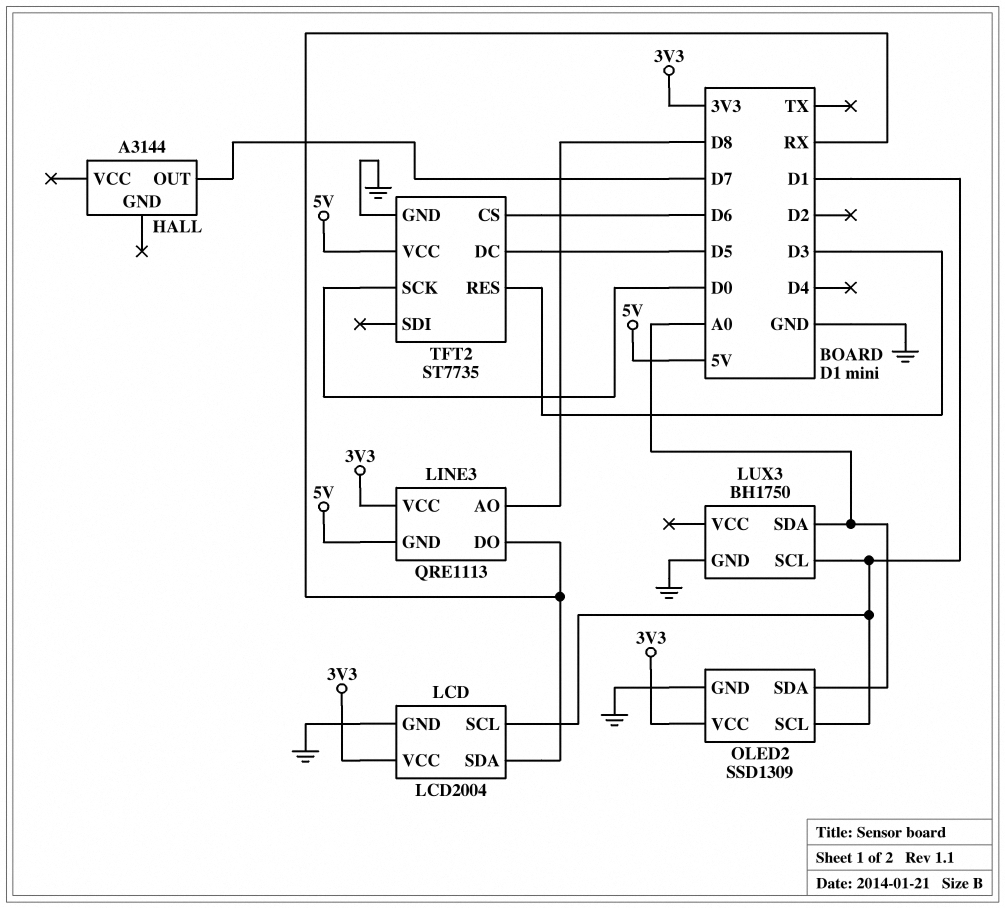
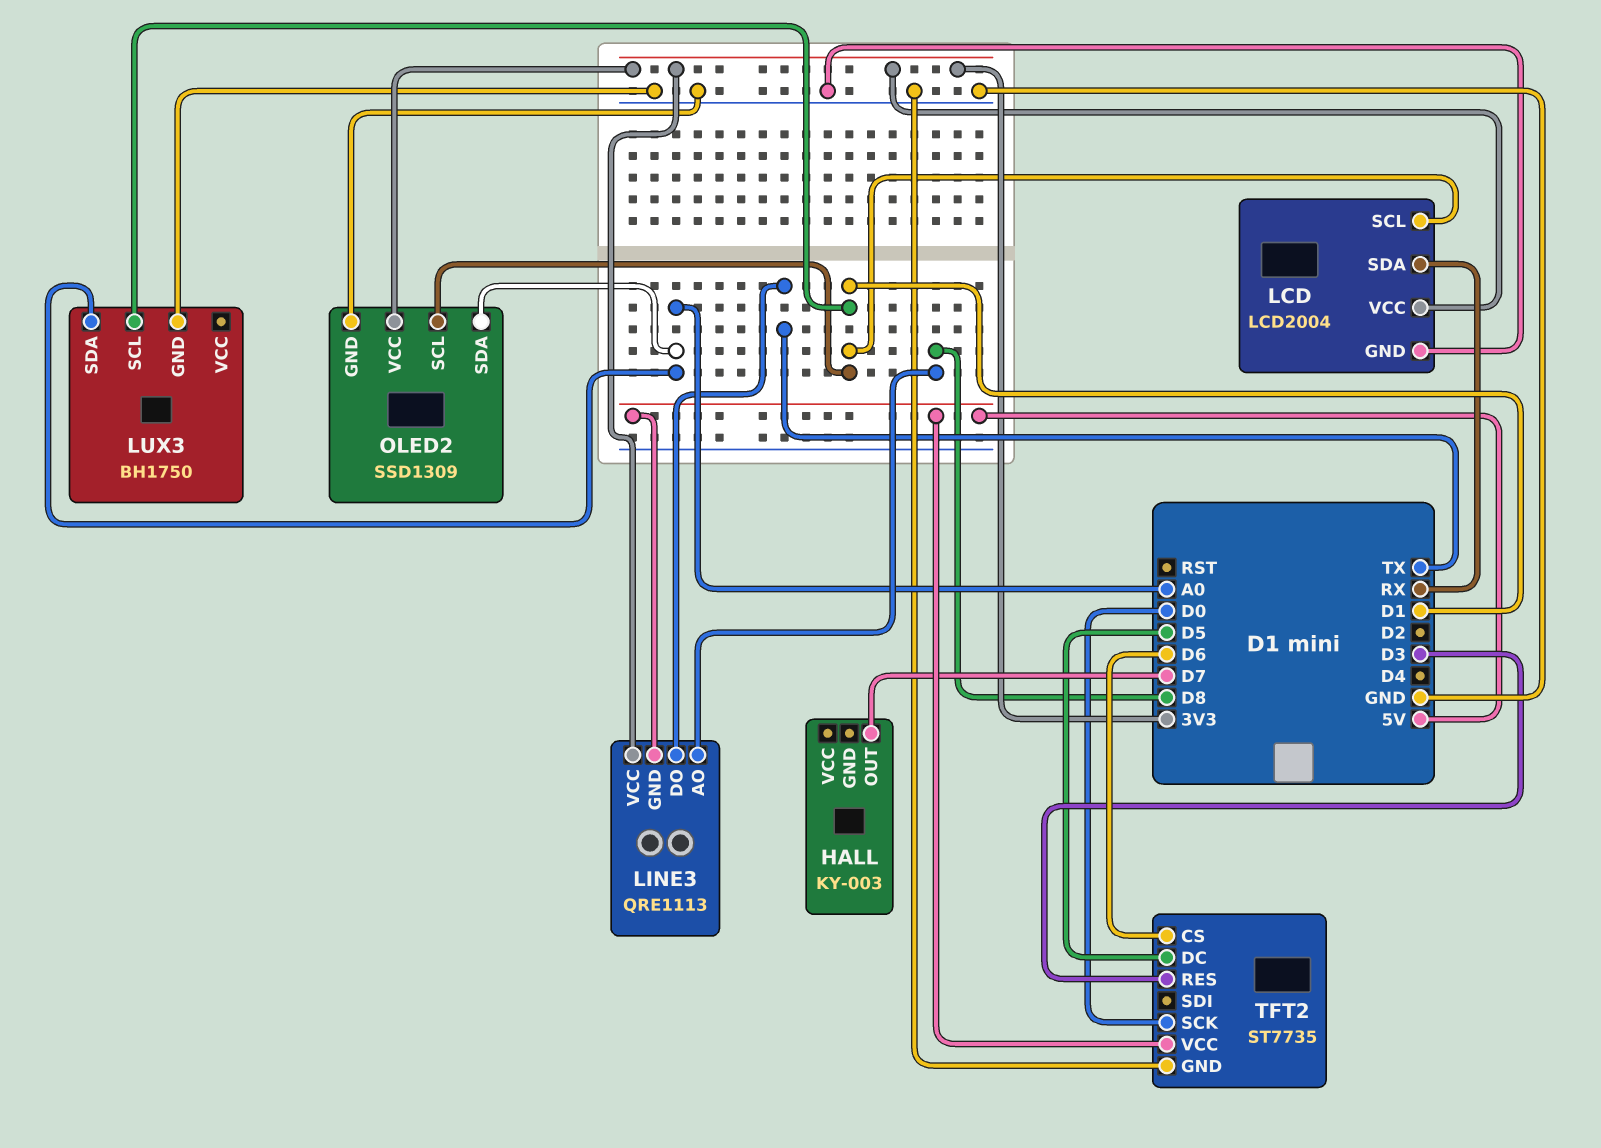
HALL: A3144 -> KY-003
LINE3 pin DO: RX -> TX

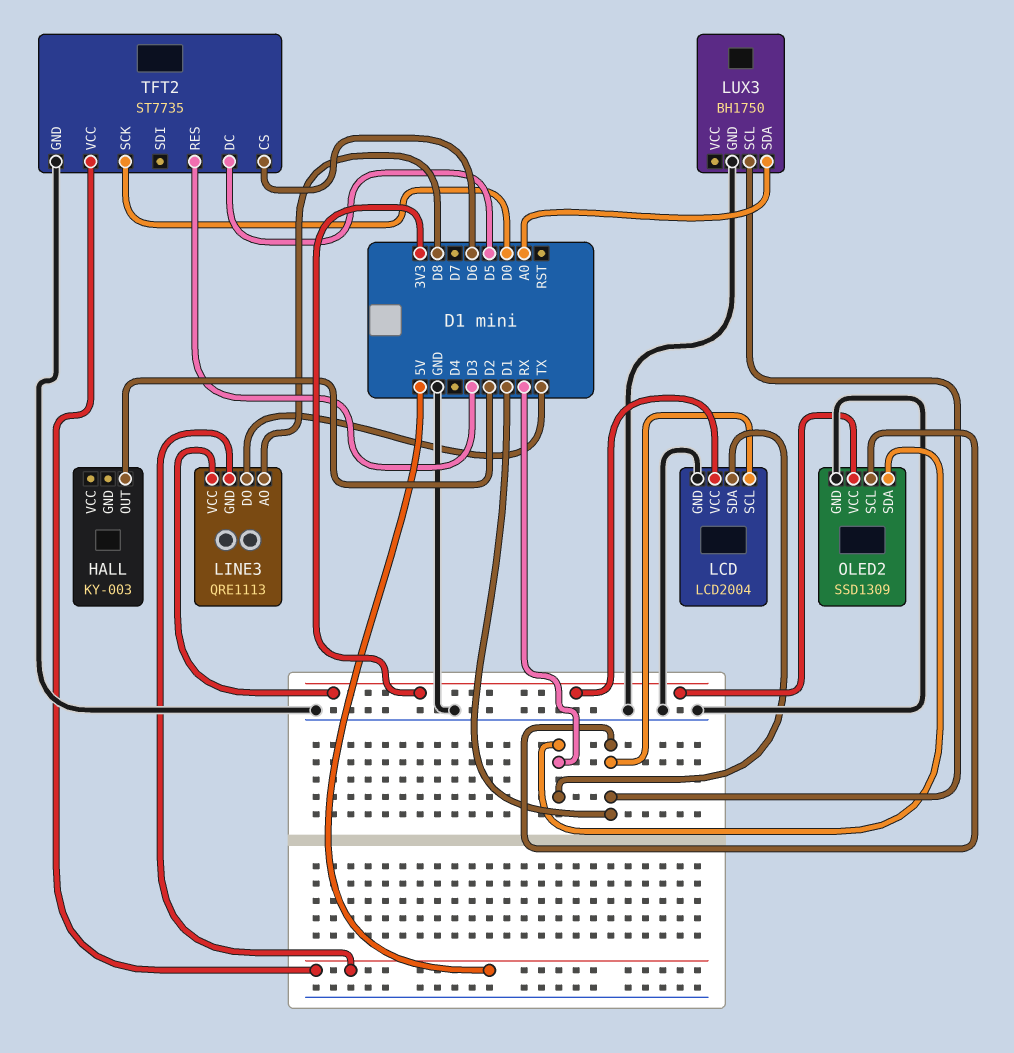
HALL pin OUT: D7 -> D2
OLED2 pin SDA: A0 -> RX

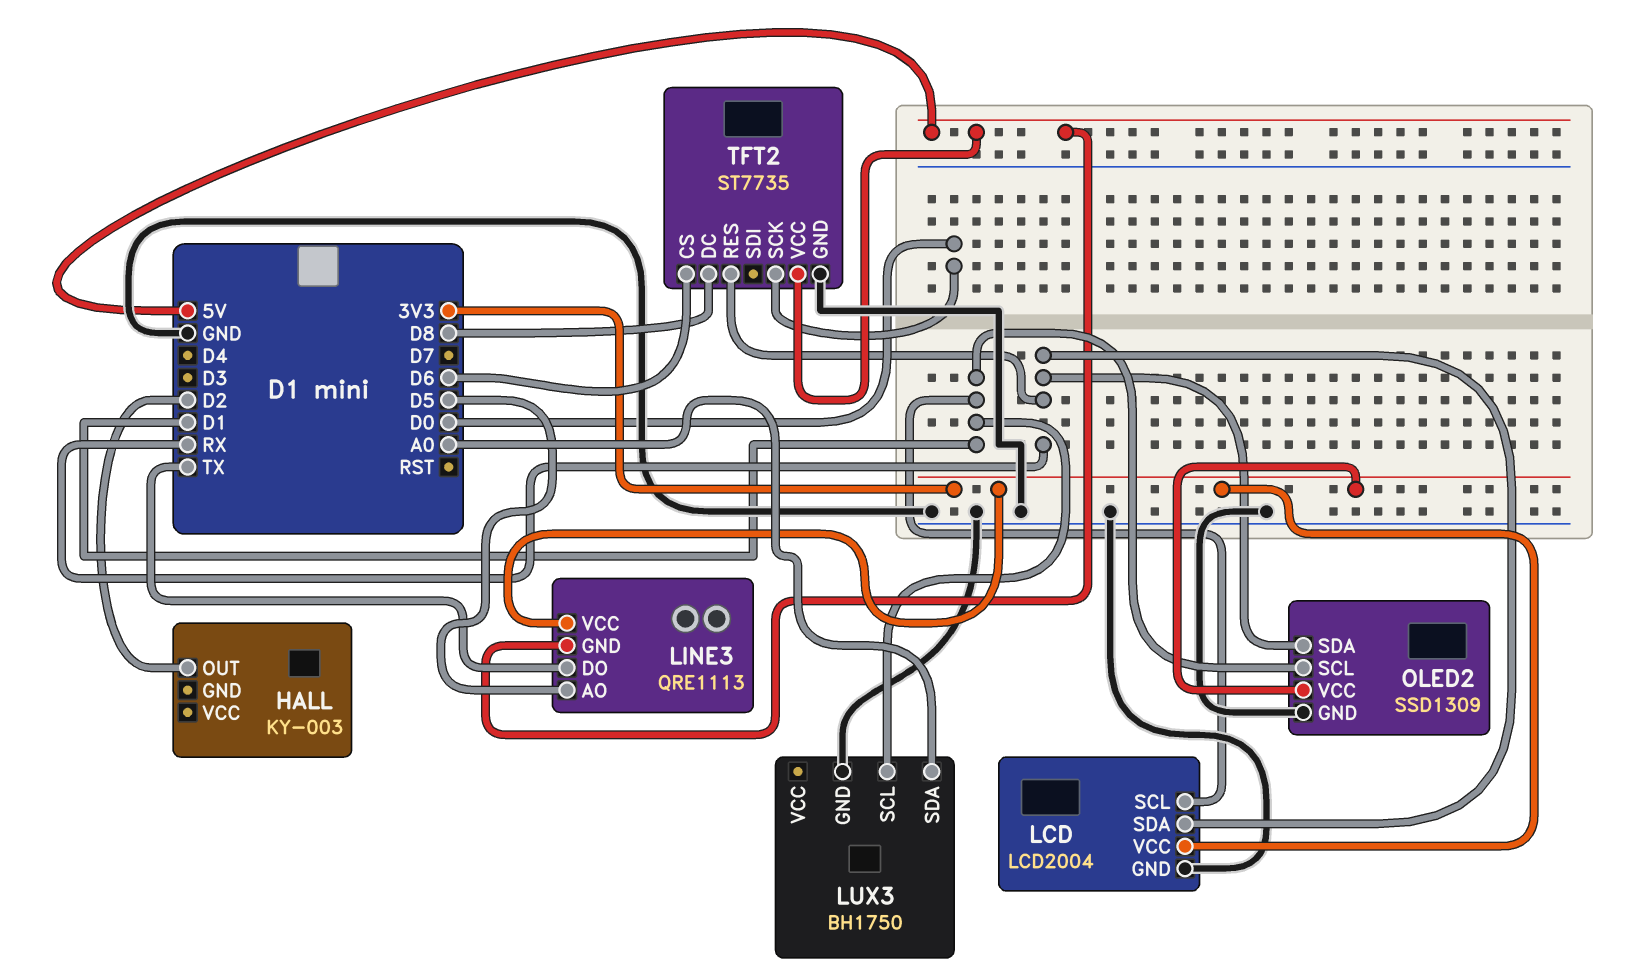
LINE3 pin AO: D8 -> D5
TFT2 pin DC: D5 -> D8
TFT2 pin RES: D3 -> RX

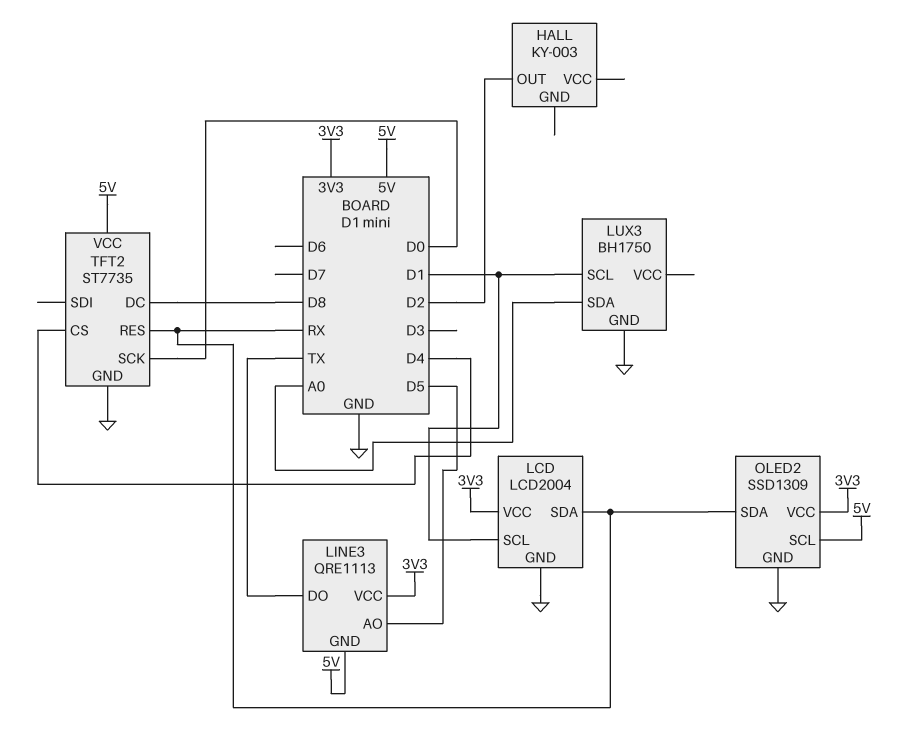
OLED2 pin SCL: D1 -> 5V
TFT2 pin CS: D6 -> D4

